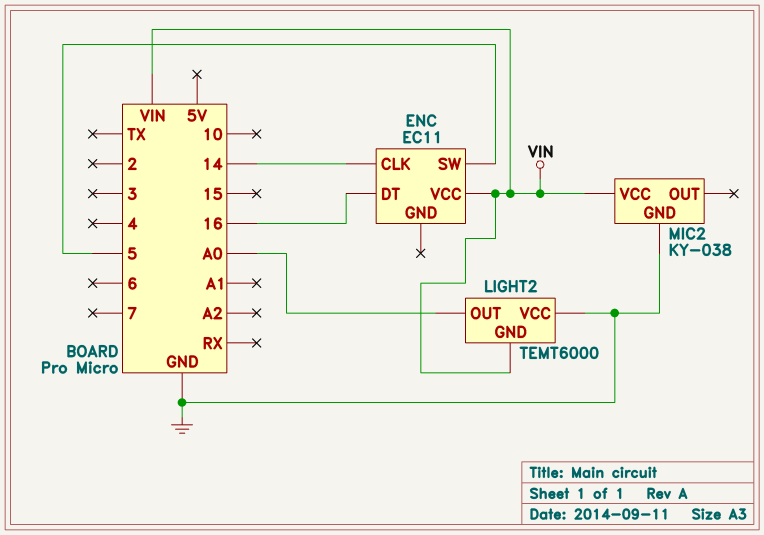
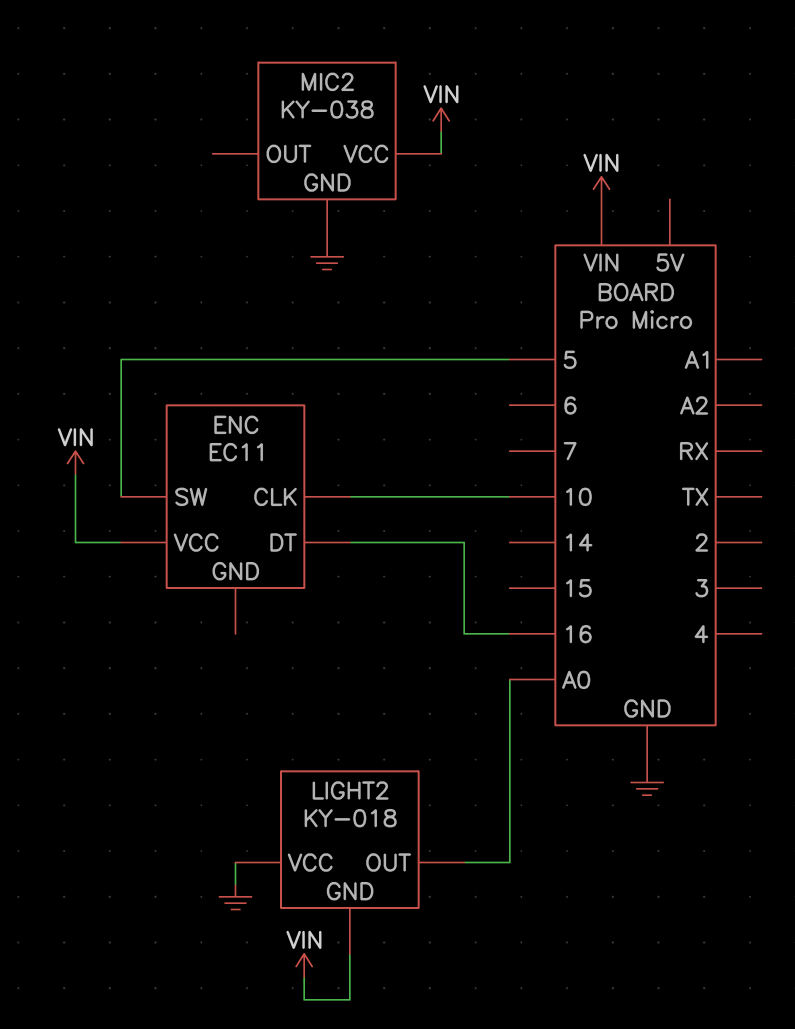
ENC pin CLK: 14 -> 10
LIGHT2: TEMT6000 -> KY-018

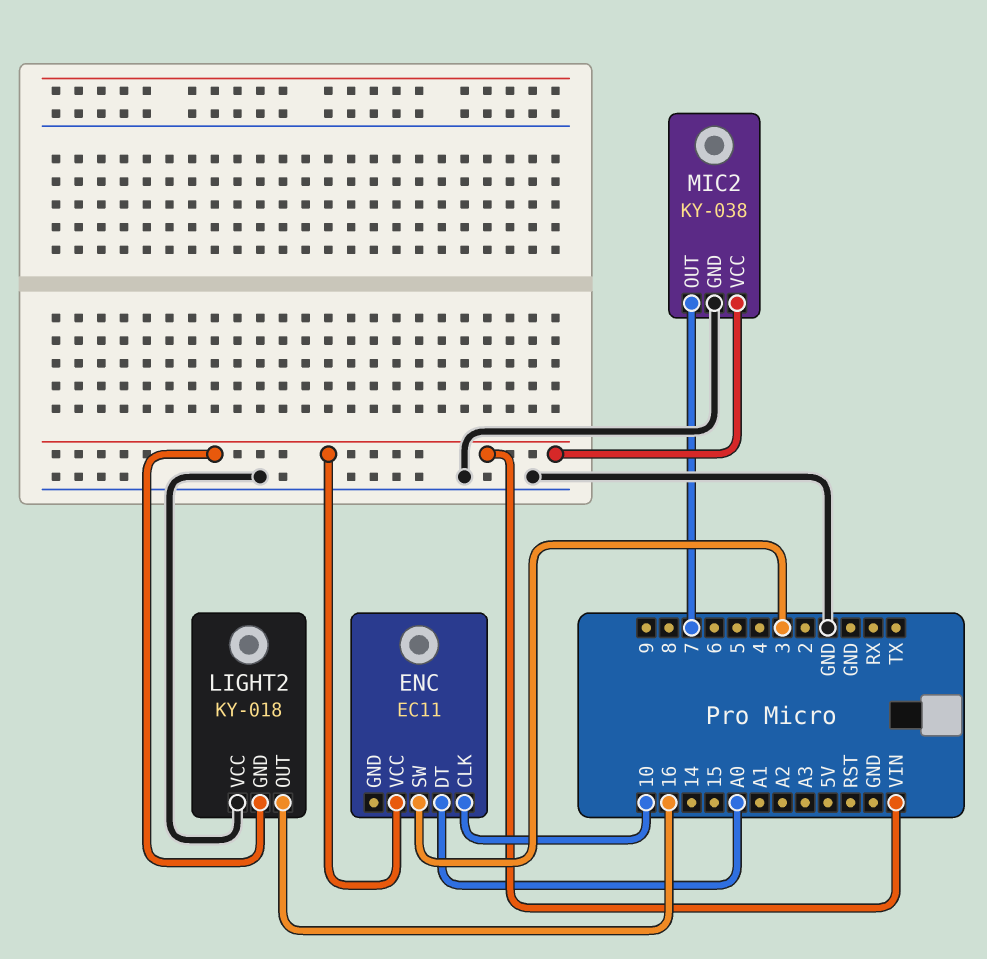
ENC pin DT: 16 -> A0
ENC pin SW: 5 -> 3
LIGHT2 pin OUT: A0 -> 16
MIC2 pin OUT: none -> 7

